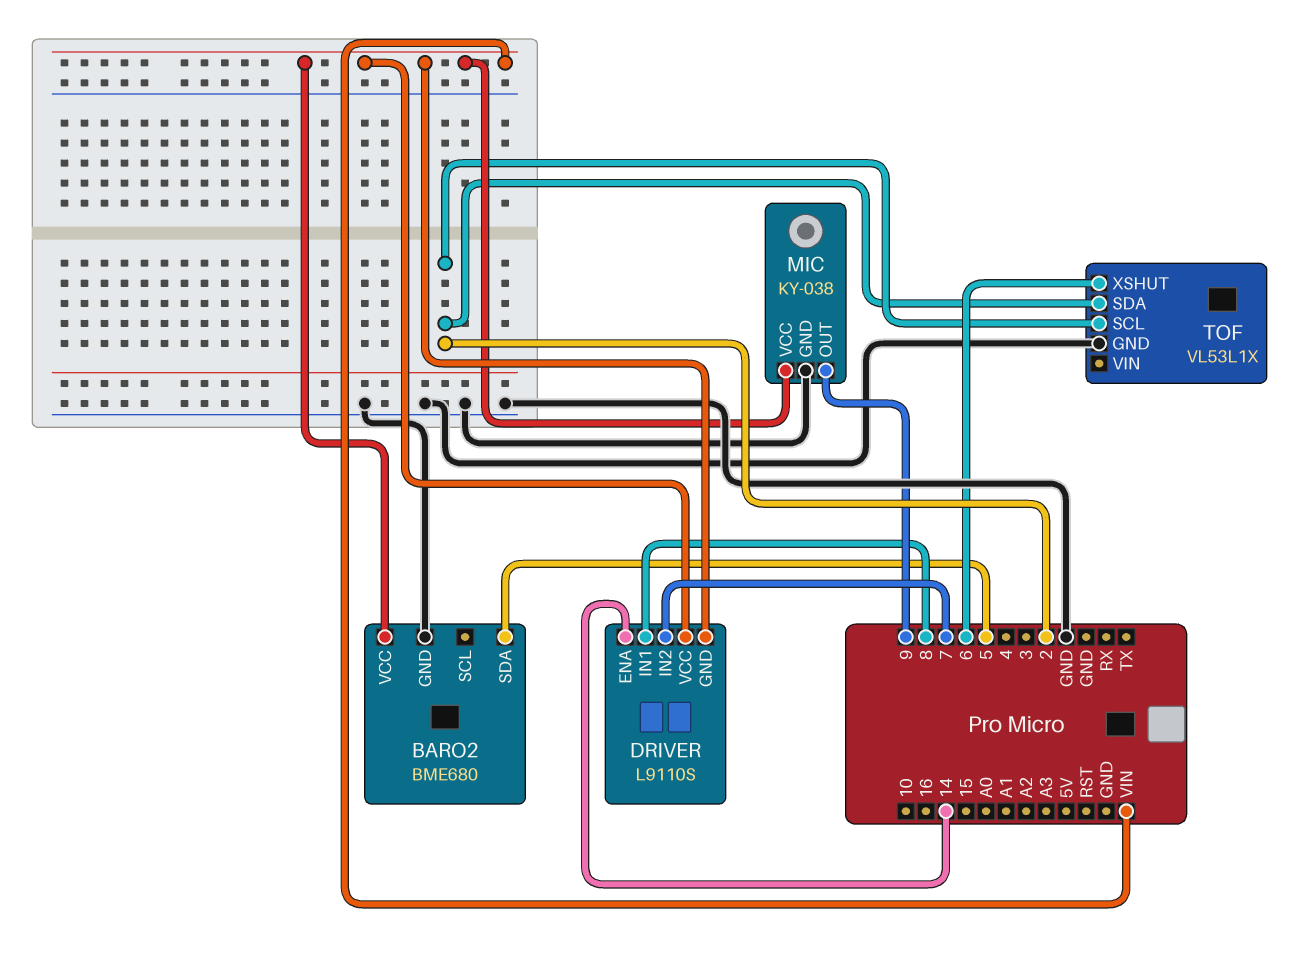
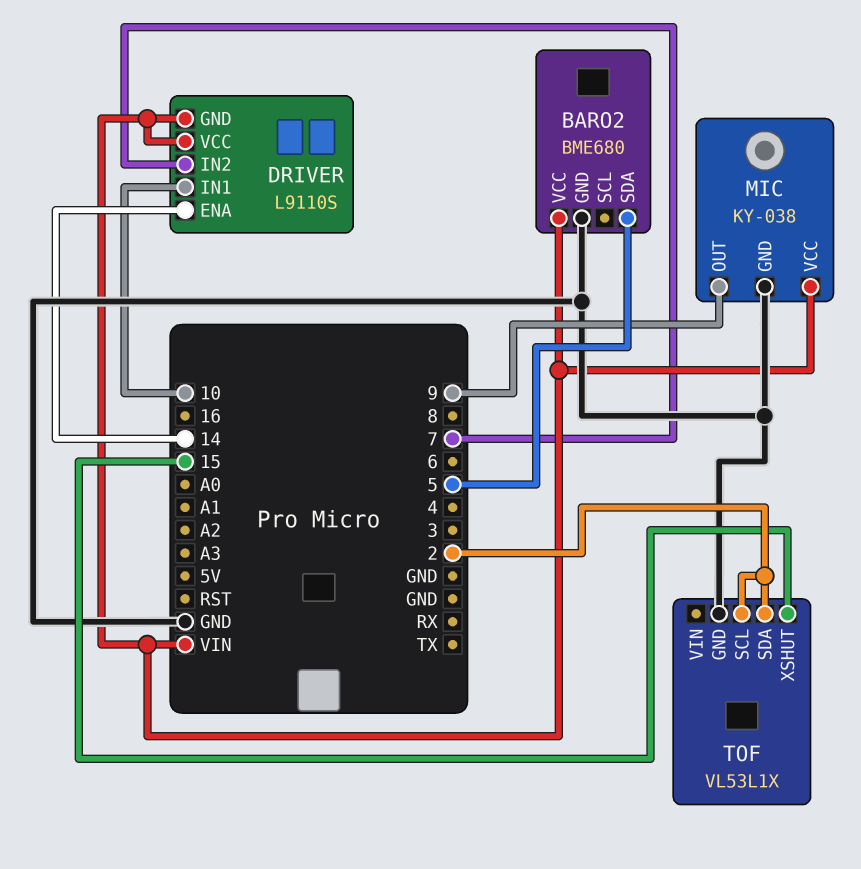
DRIVER pin IN1: 8 -> 10
TOF pin XSHUT: 6 -> 15

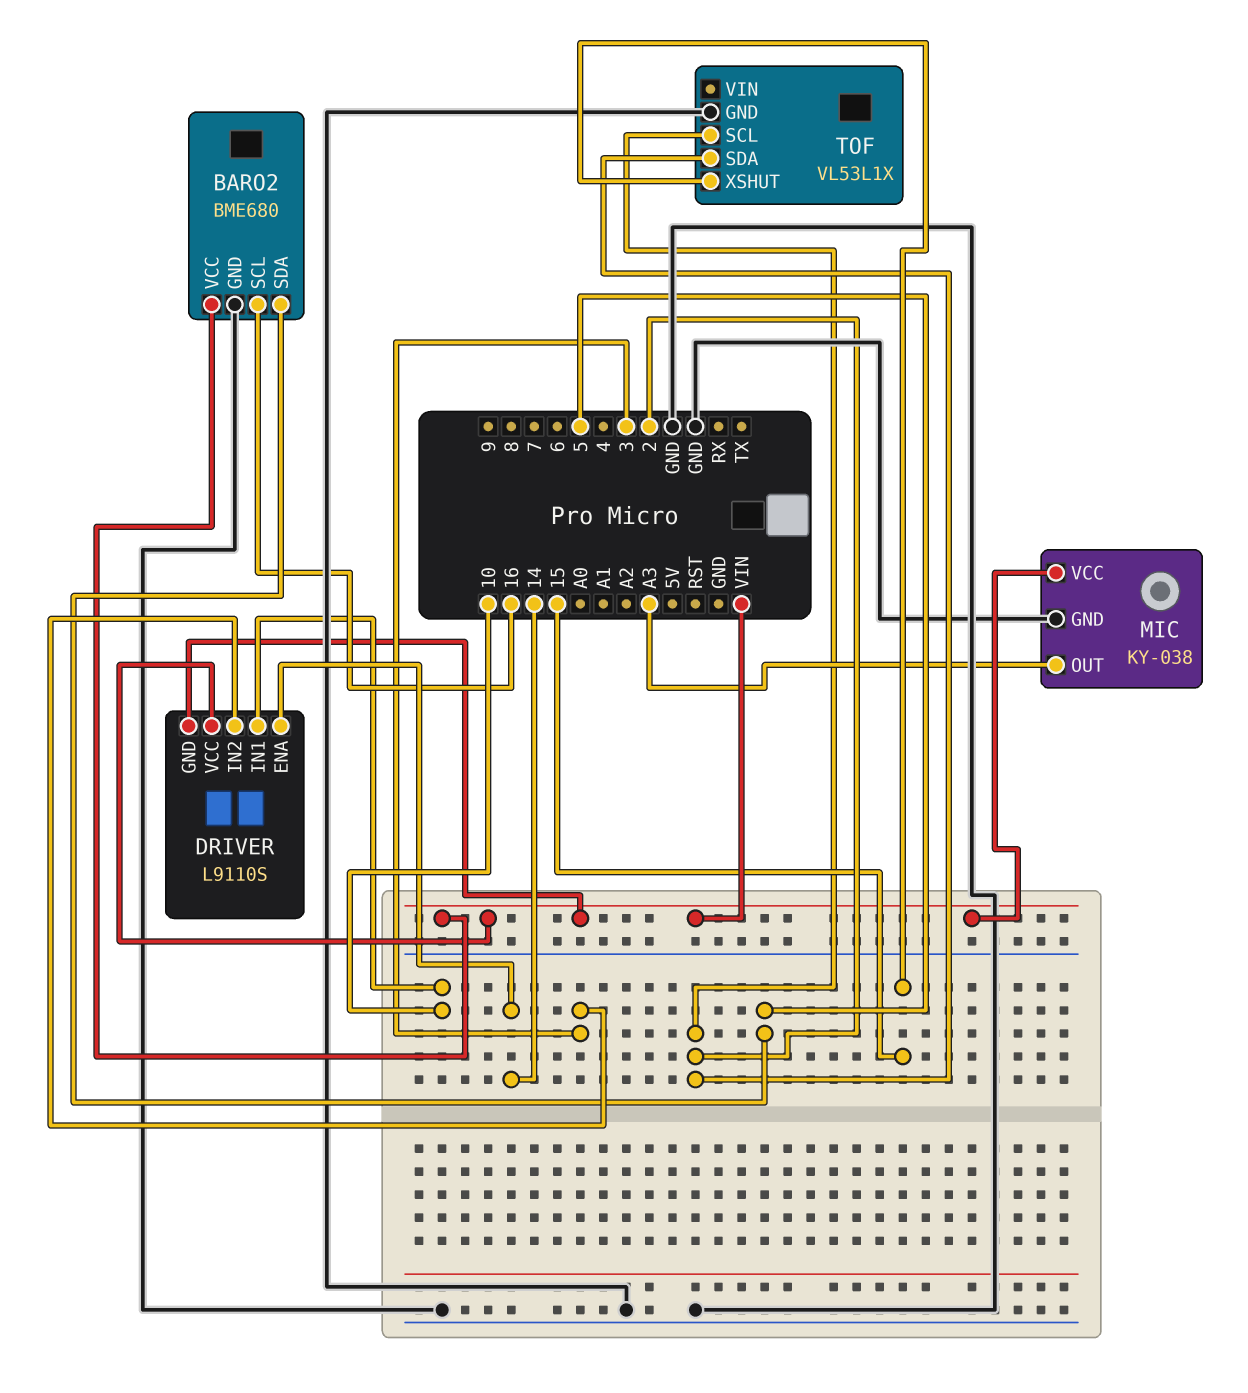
BARO2 pin SCL: none -> 16
DRIVER pin IN2: 7 -> 3
MIC pin OUT: 9 -> A3

